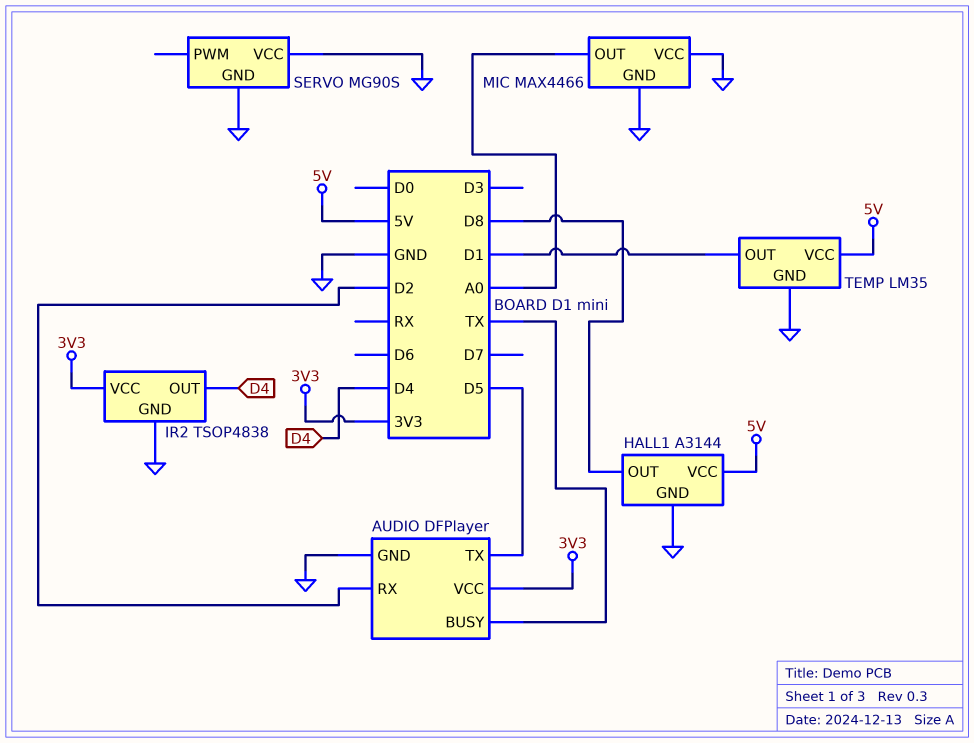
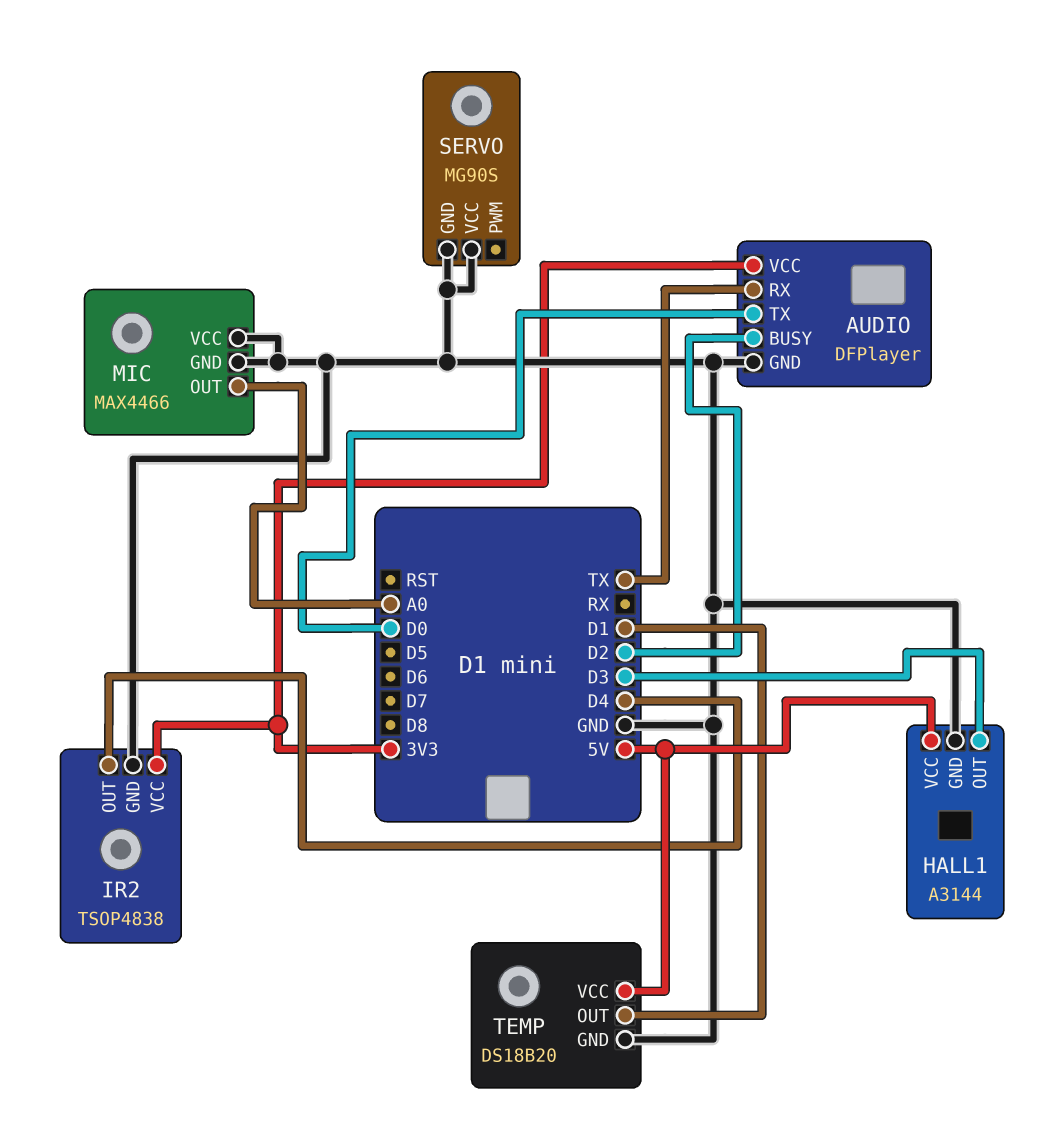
AUDIO pin BUSY: TX -> D2
AUDIO pin RX: D2 -> TX
AUDIO pin TX: D5 -> D0
HALL1 pin OUT: D8 -> D3
TEMP: LM35 -> DS18B20

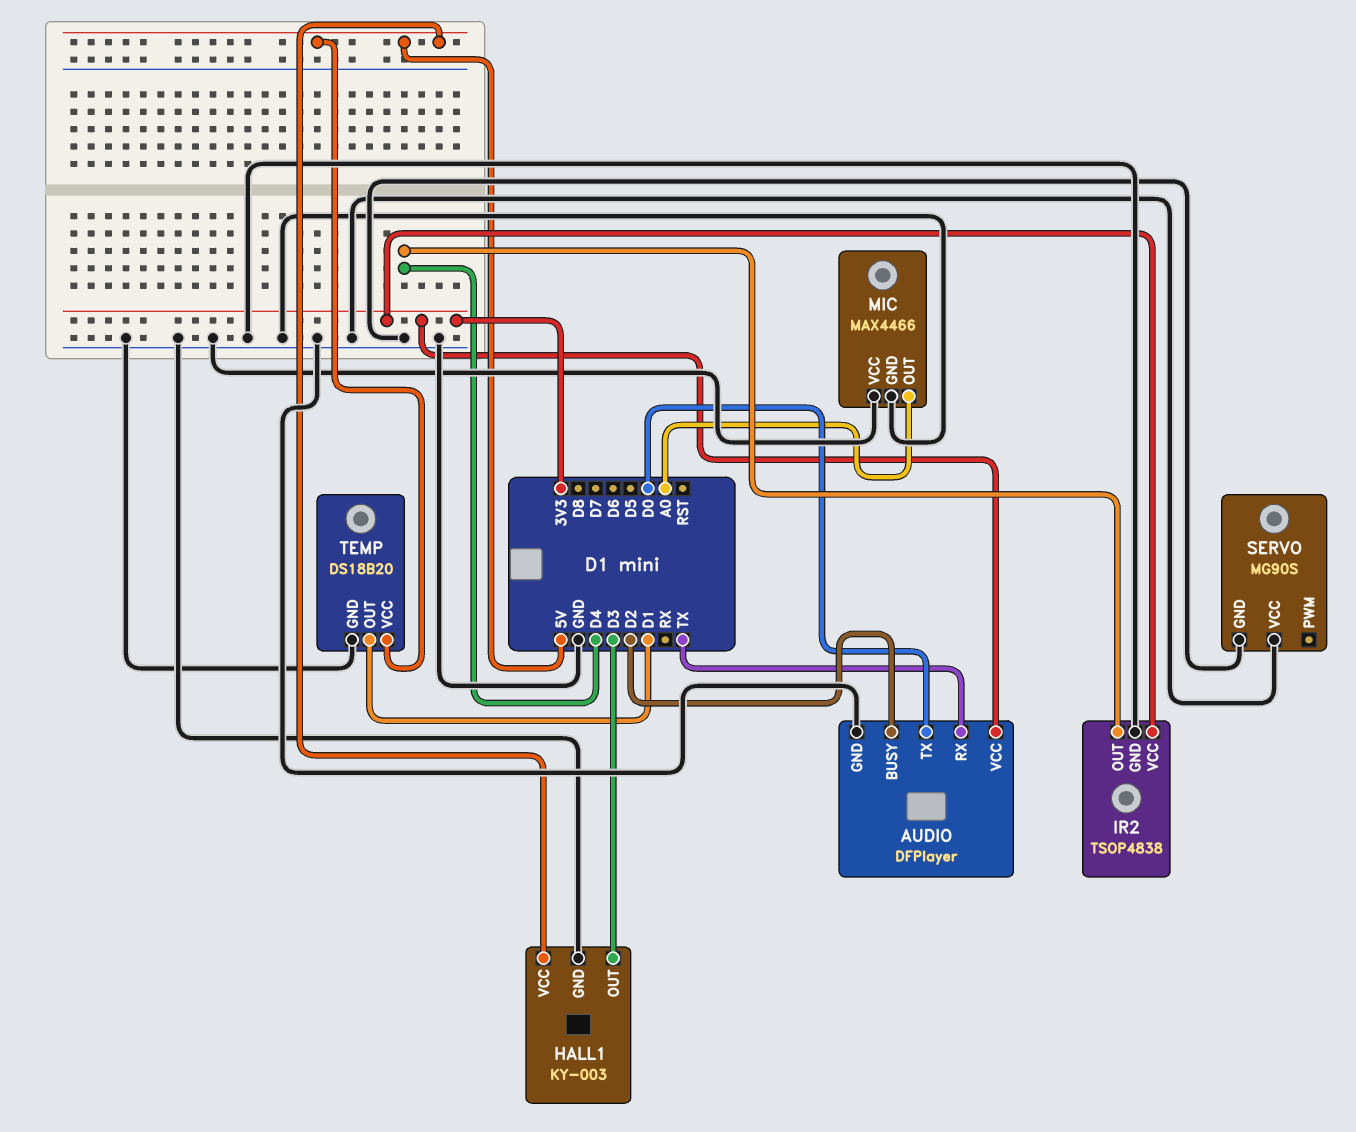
HALL1: A3144 -> KY-003

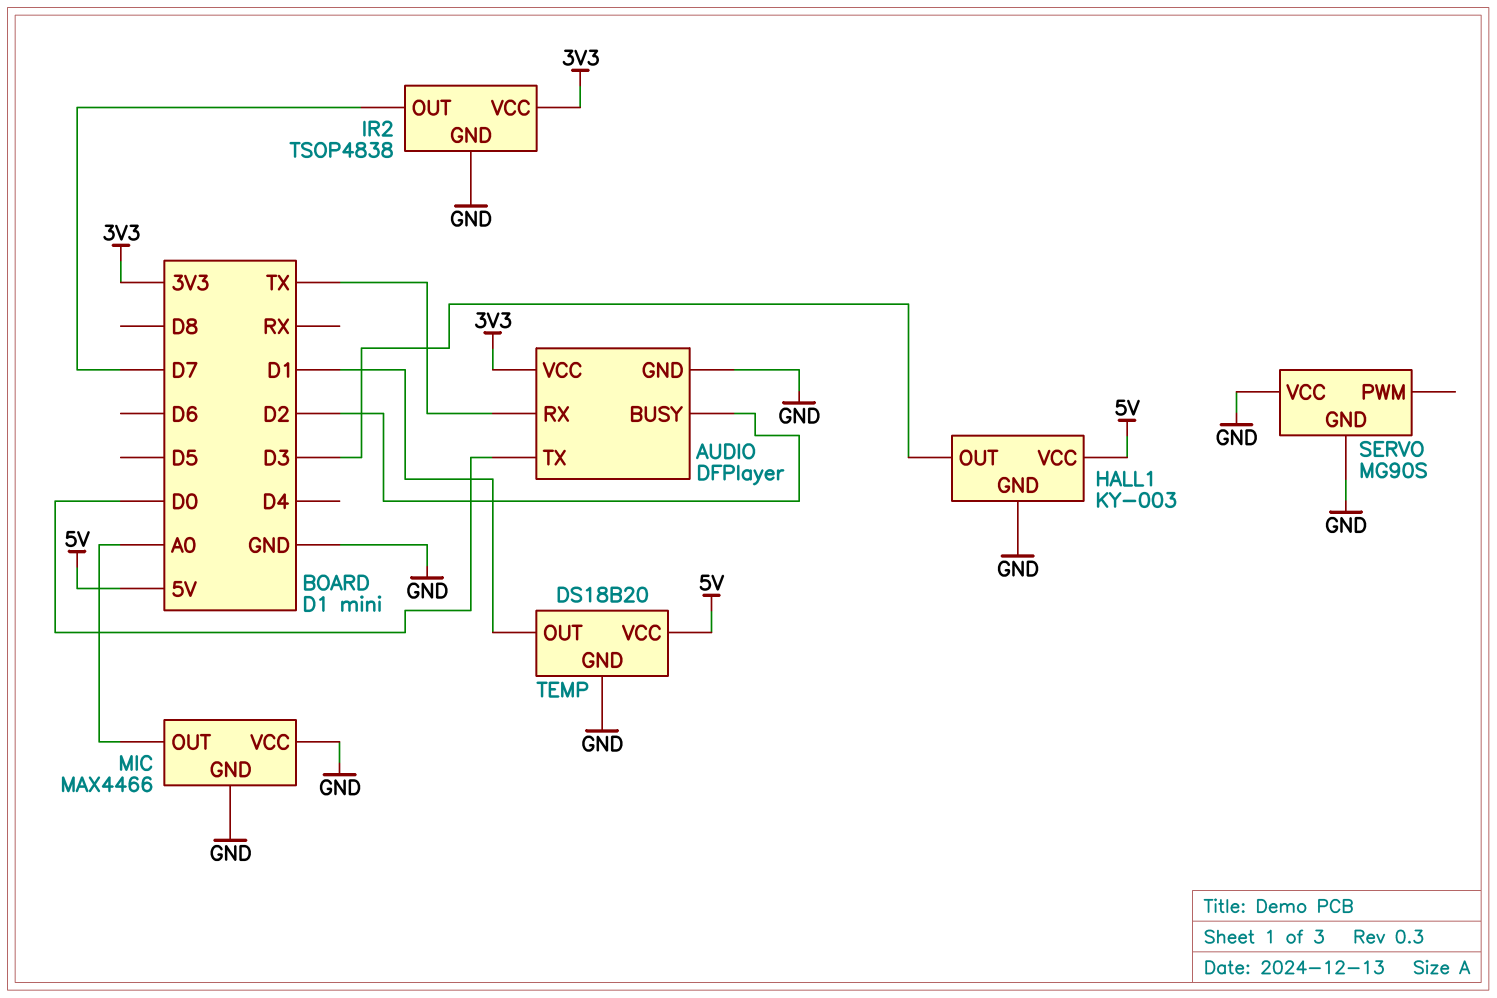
IR2 pin OUT: D4 -> D7

